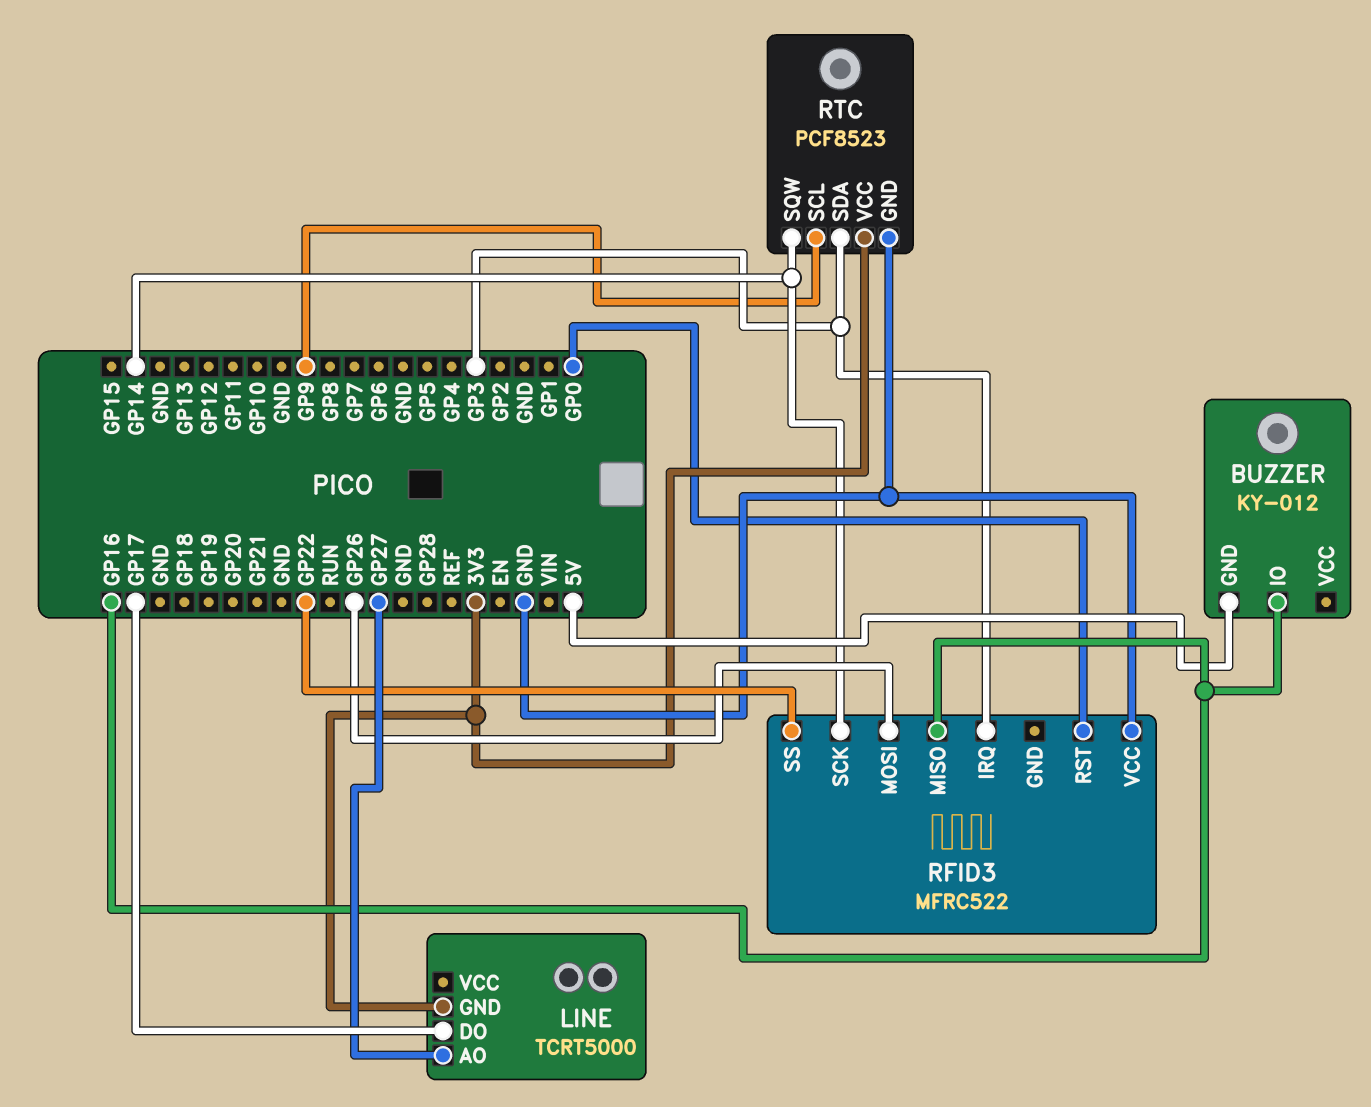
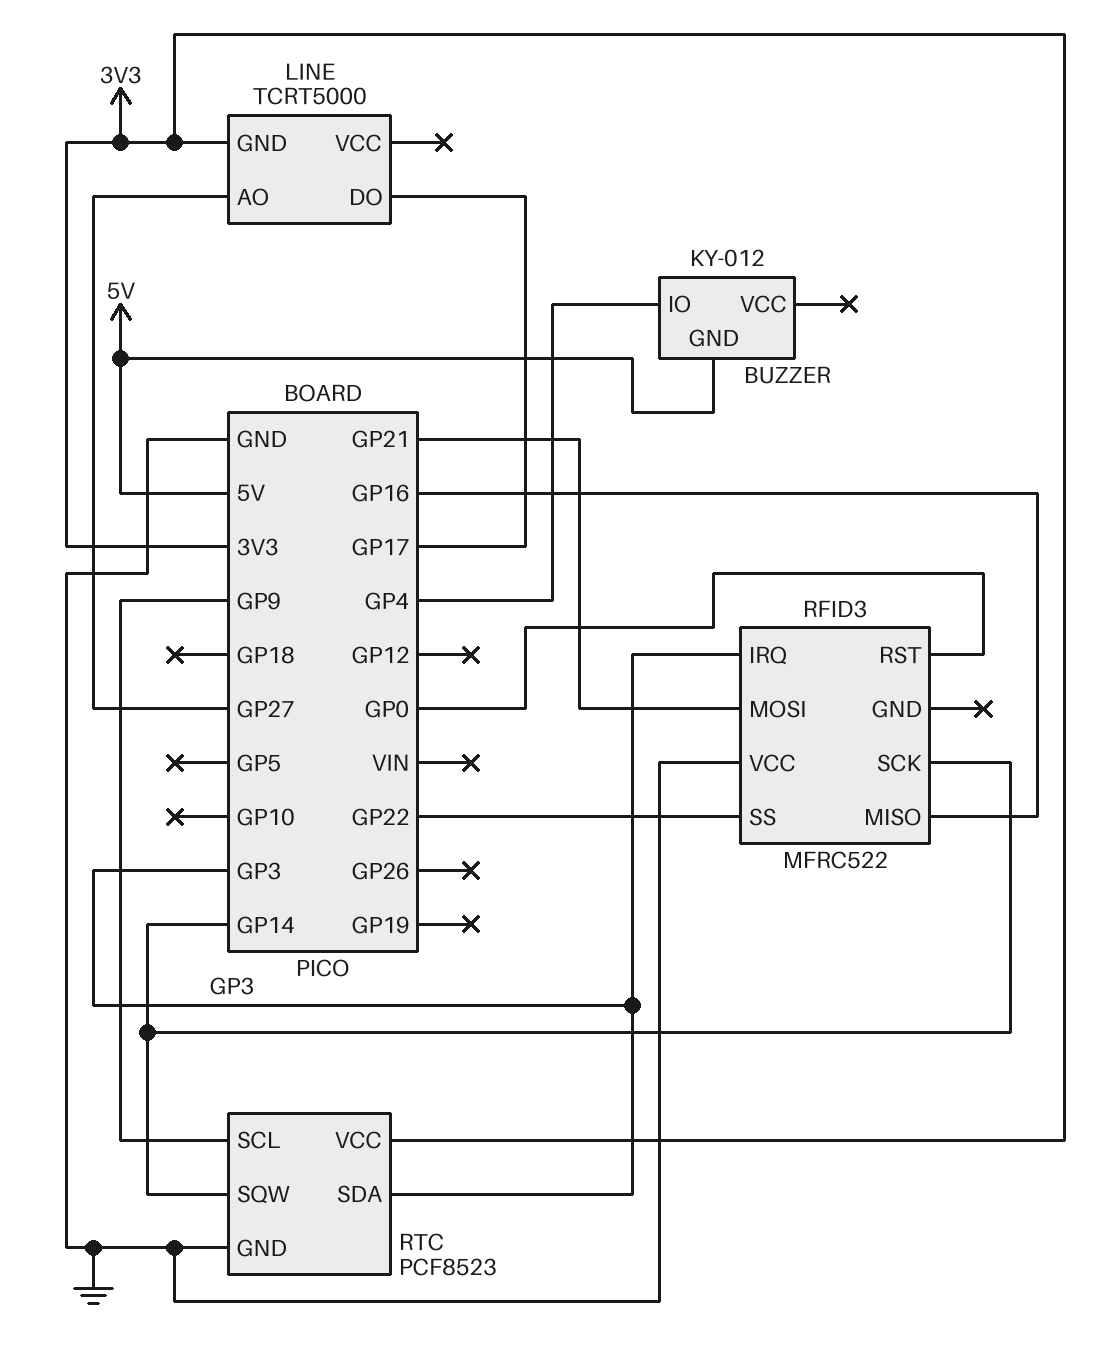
BUZZER pin IO: GP16 -> GP4
RFID3 pin MOSI: GP26 -> GP21

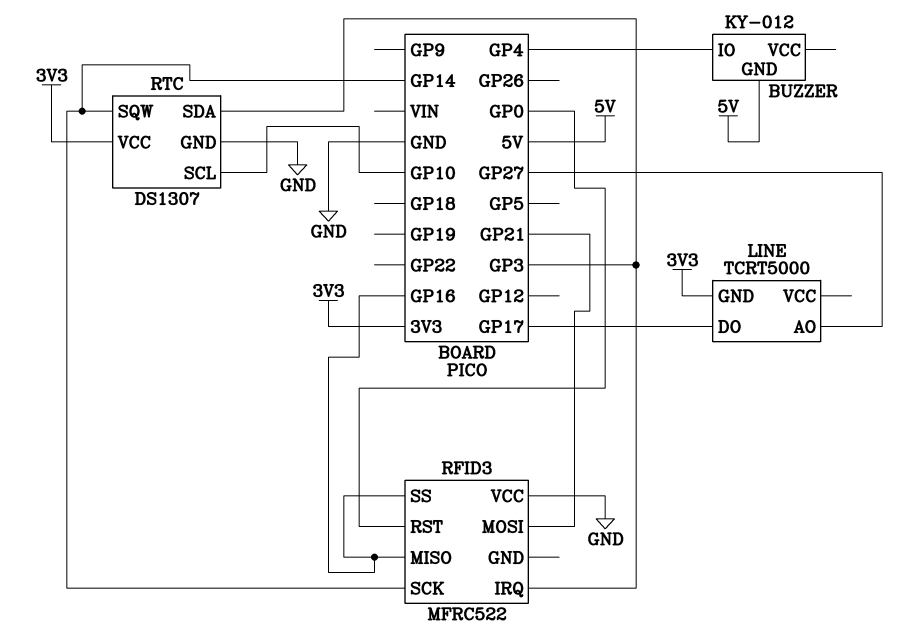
RFID3 pin SS: GP22 -> GP16
RTC: PCF8523 -> DS1307
RTC pin SCL: GP9 -> GP10

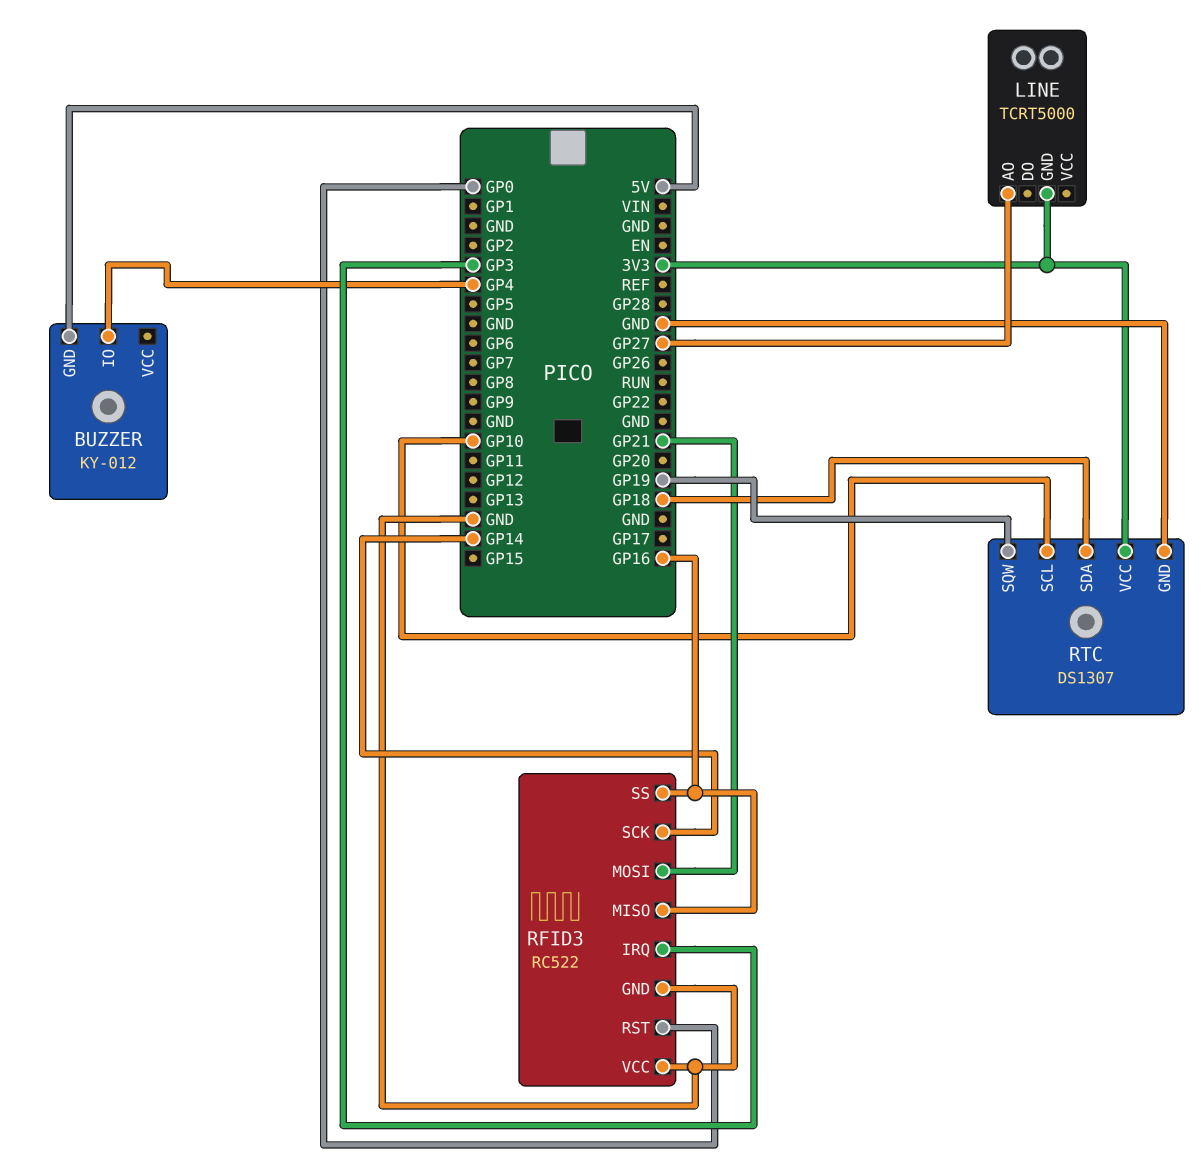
LINE pin DO: GP17 -> none
RFID3: MFRC522 -> RC522
RFID3 pin GND: none -> GND
RTC pin SDA: GP3 -> GP18
RTC pin SQW: GP14 -> GP19

